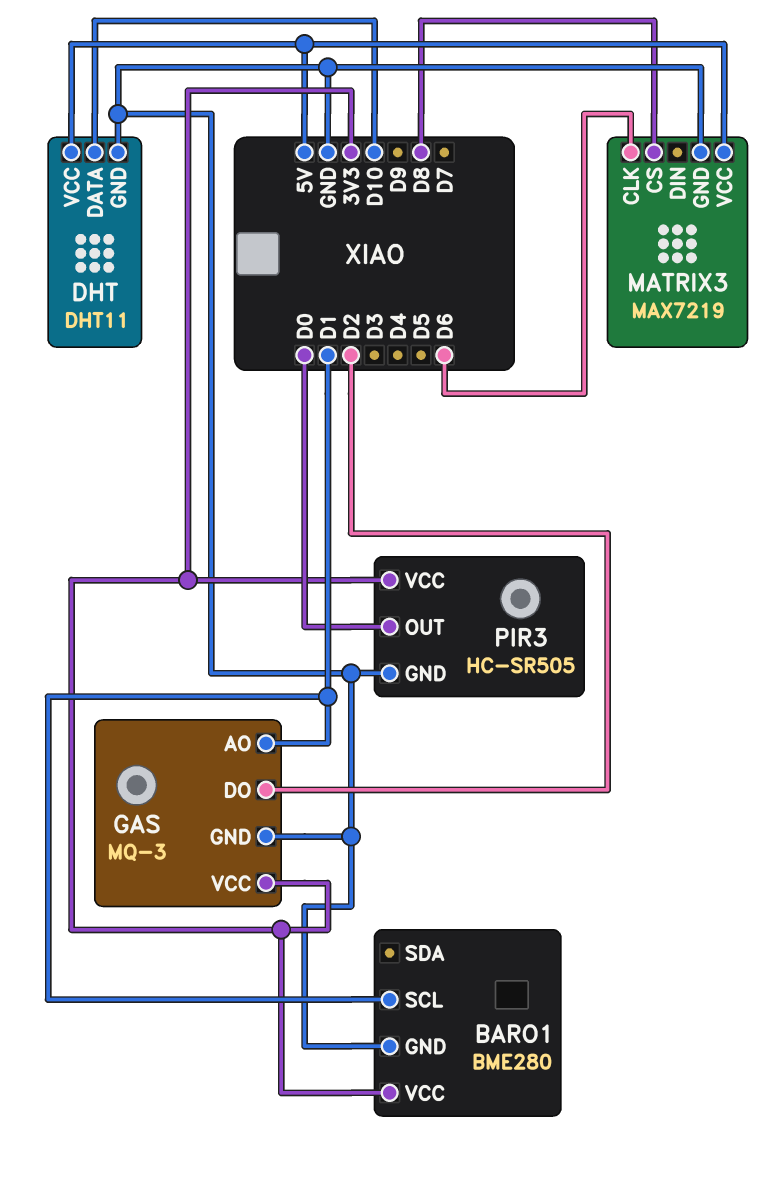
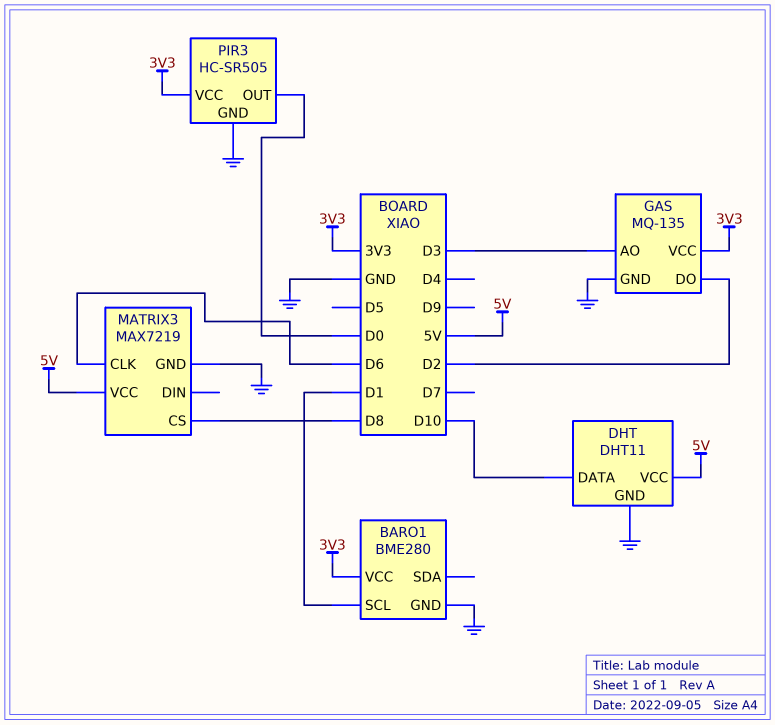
GAS: MQ-3 -> MQ-135
GAS pin AO: D1 -> D3

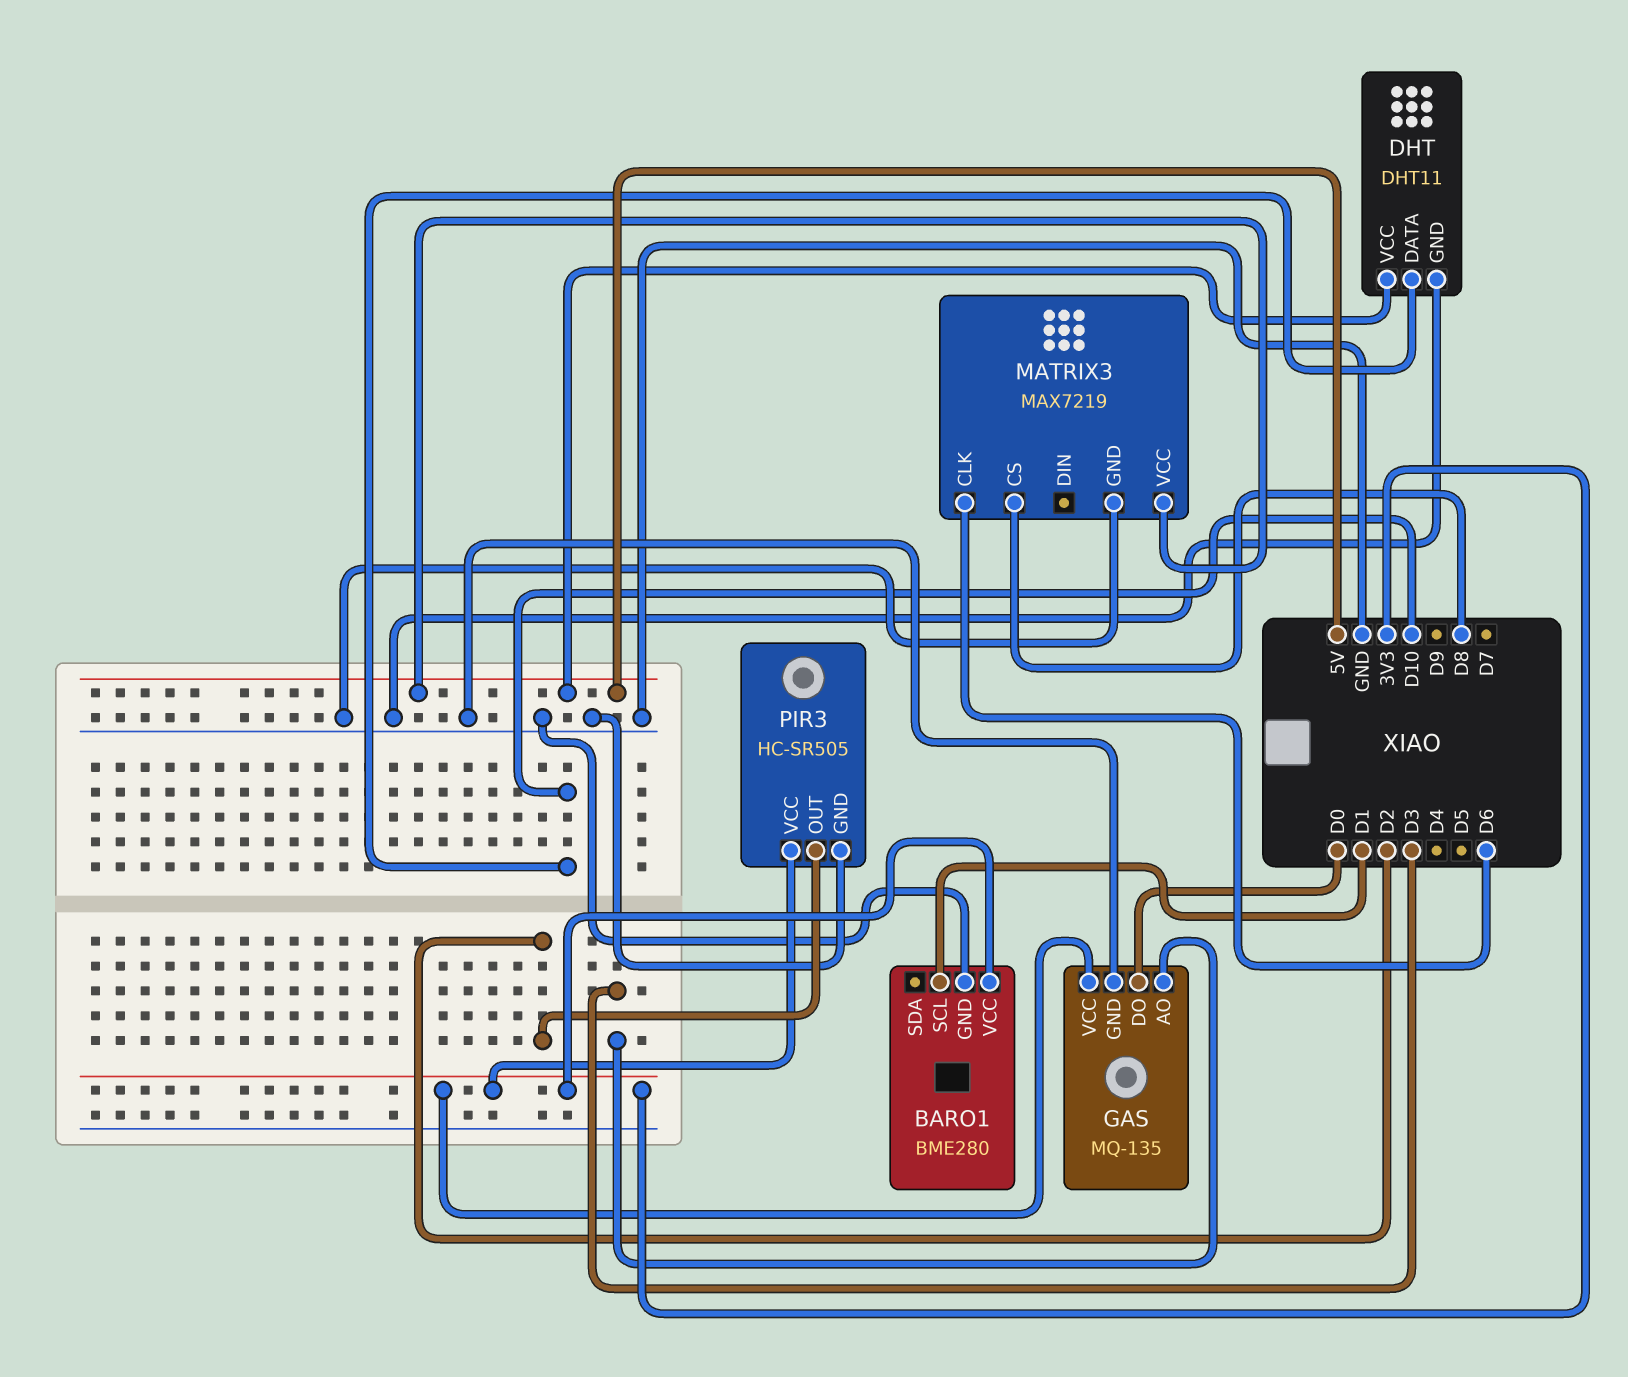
GAS pin DO: D2 -> D0
PIR3 pin OUT: D0 -> D2

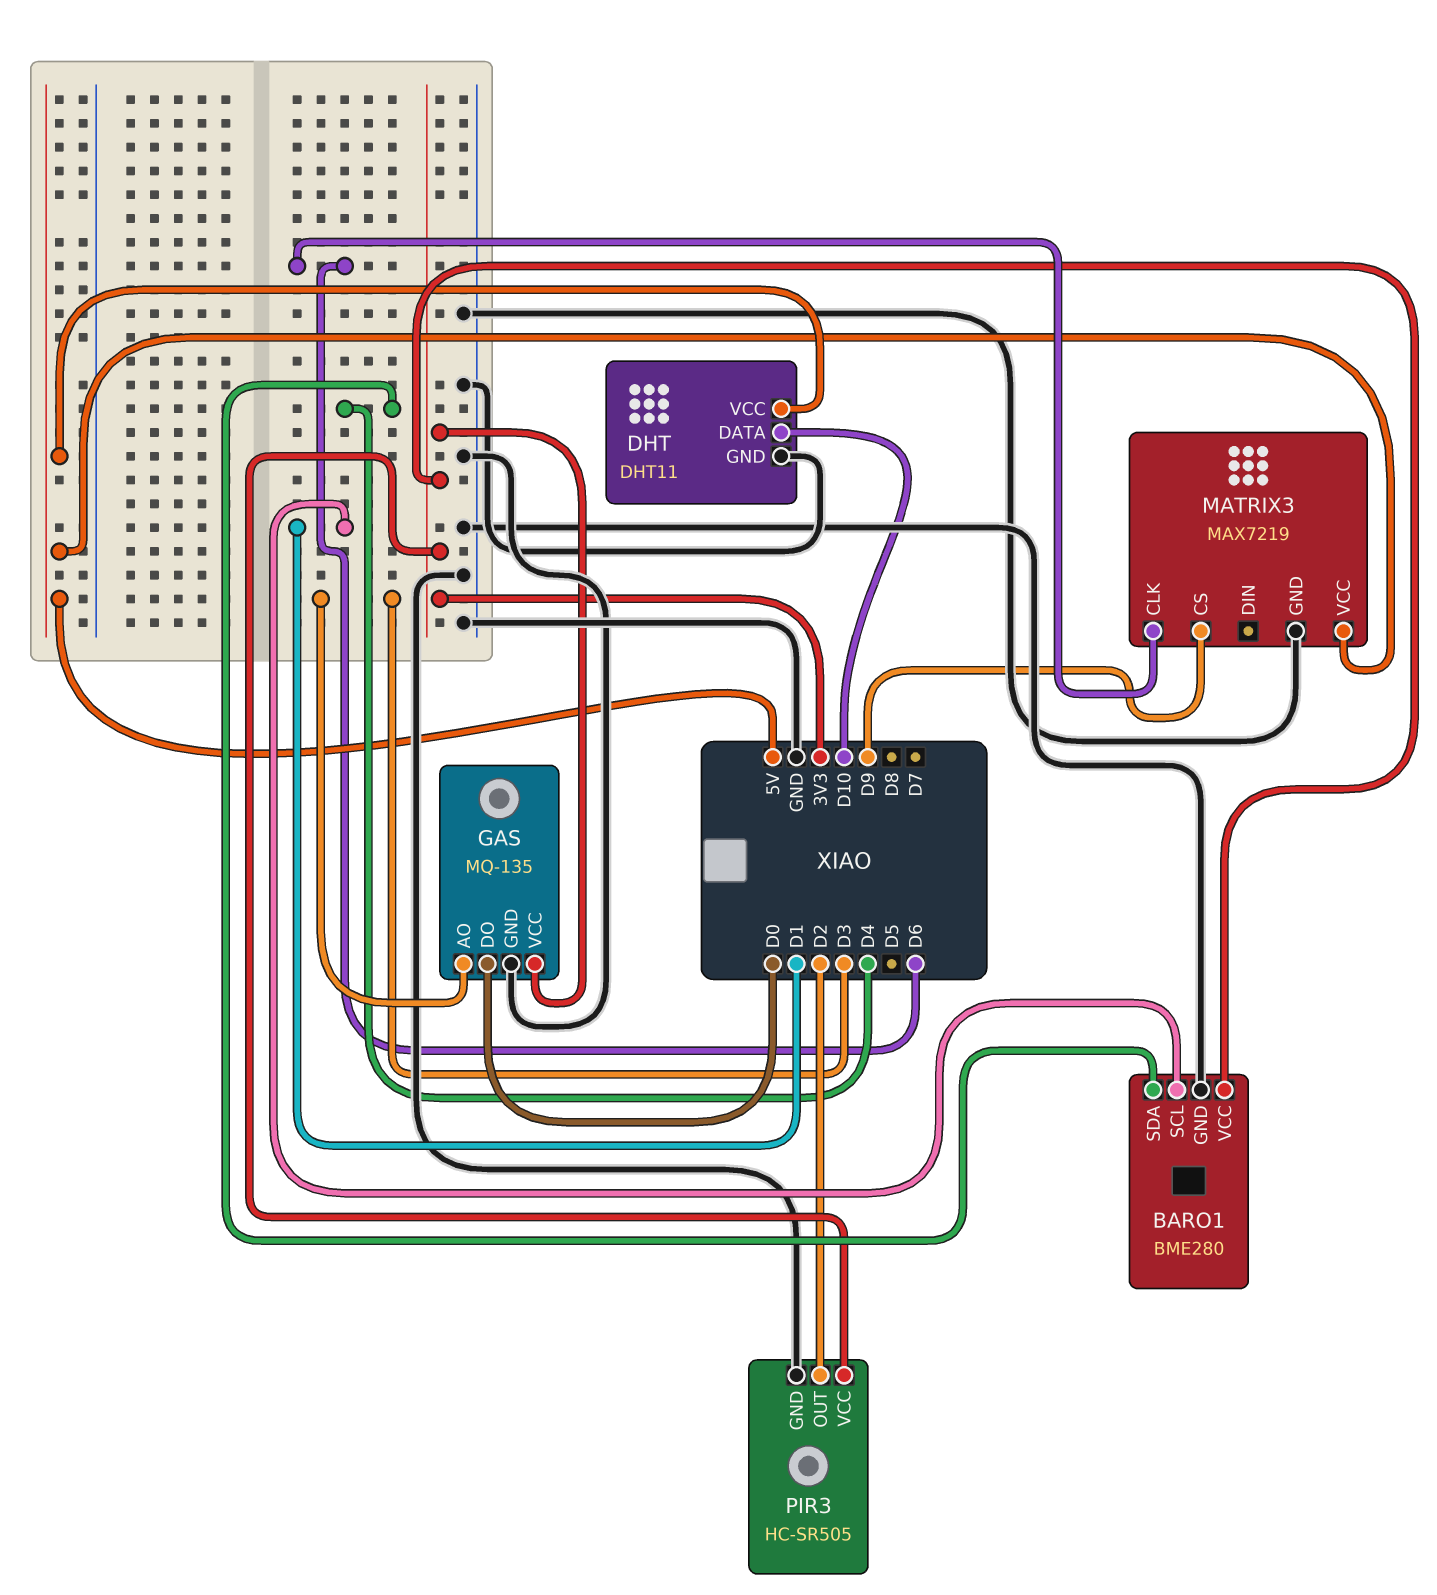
BARO1 pin SDA: none -> D4
MATRIX3 pin CS: D8 -> D9

